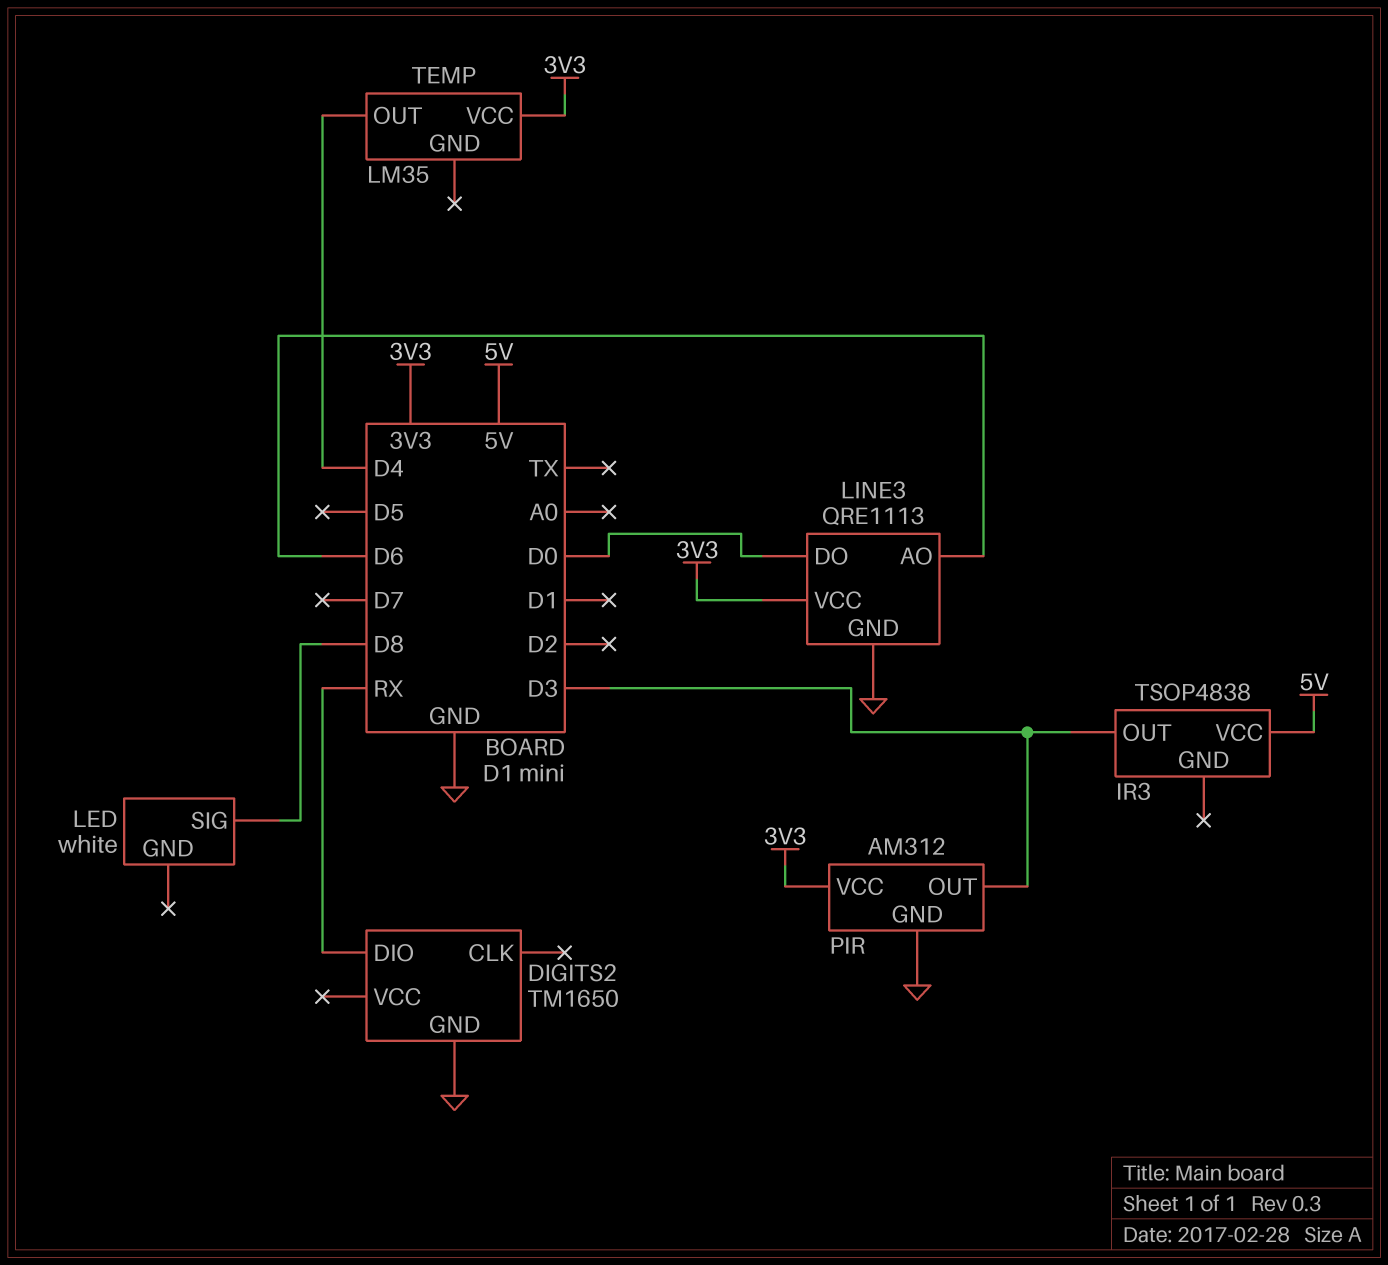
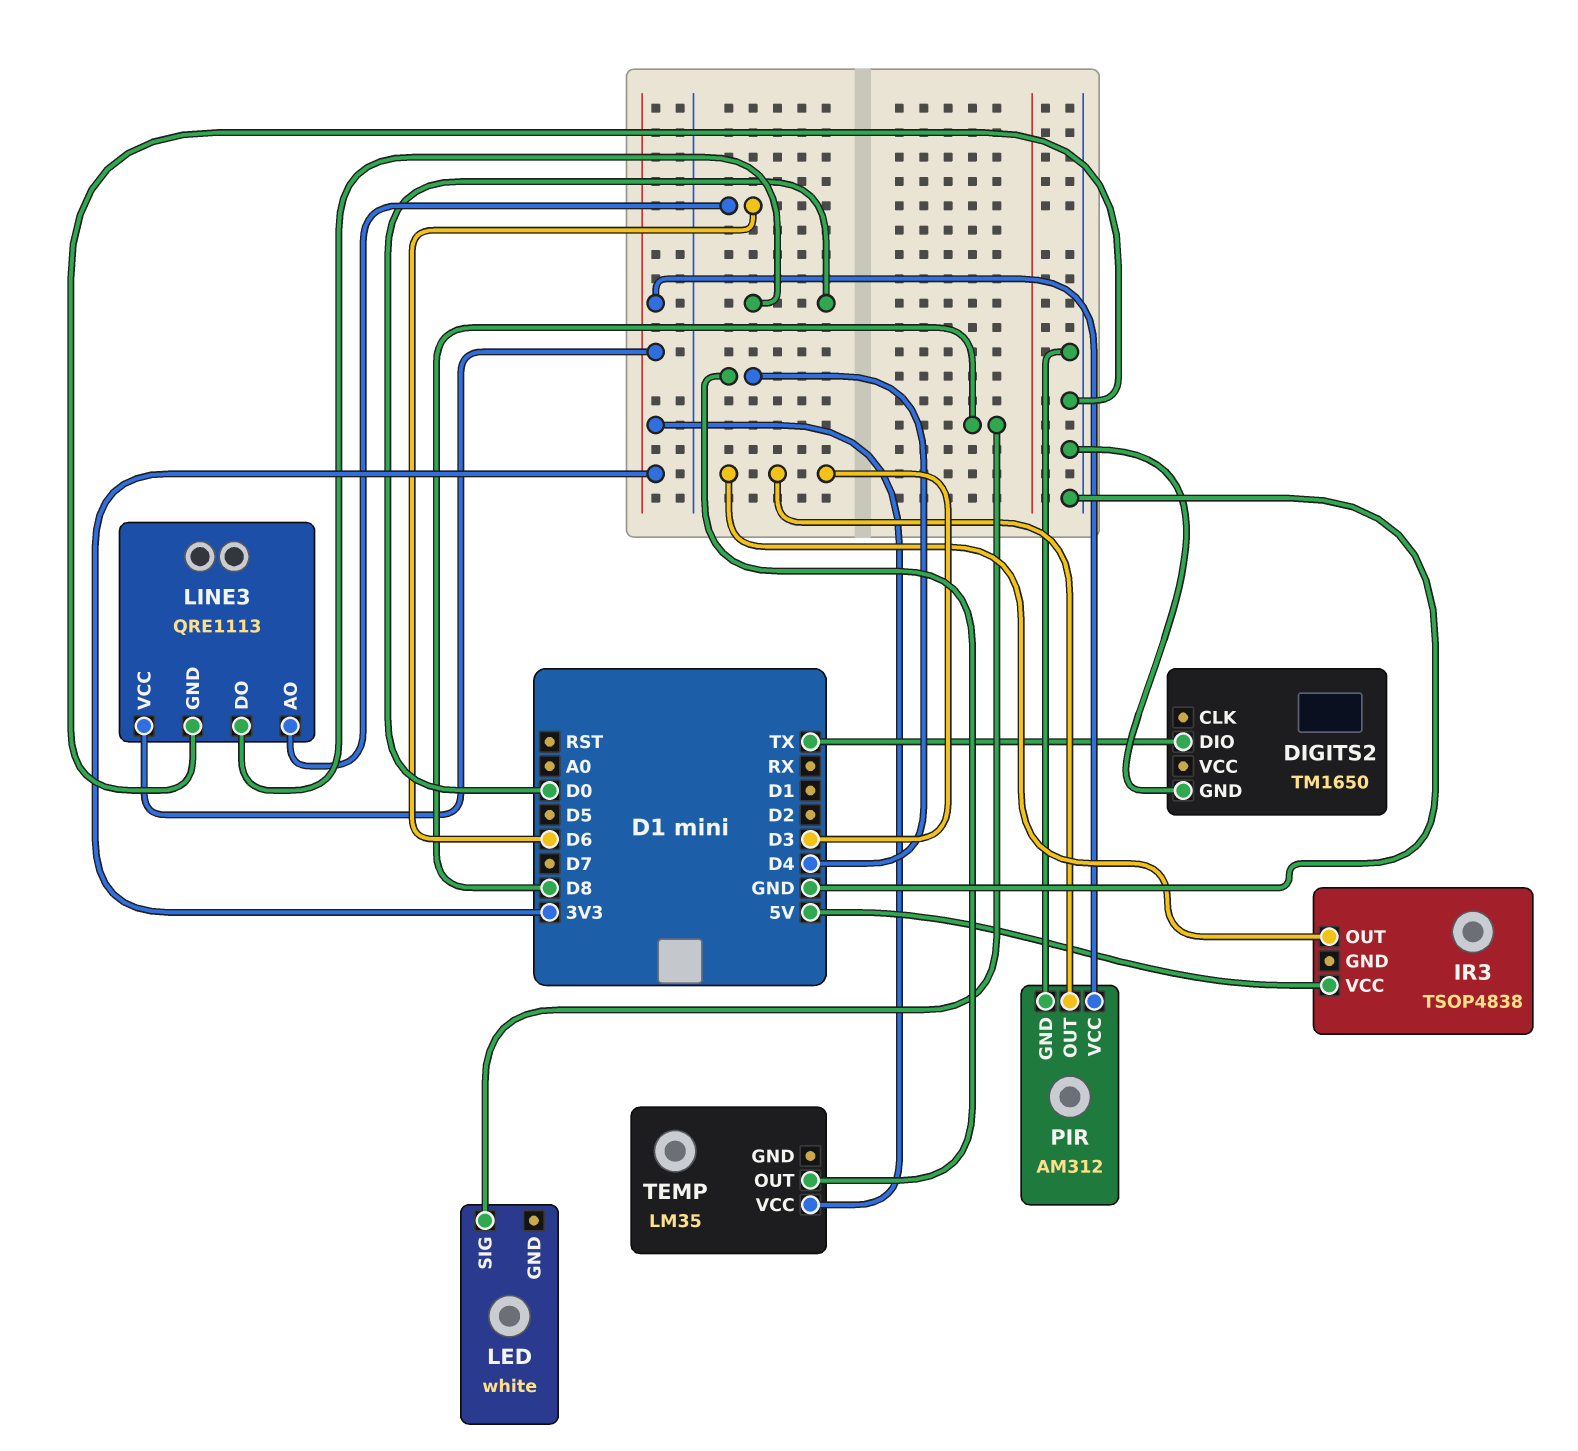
DIGITS2 pin DIO: RX -> TX

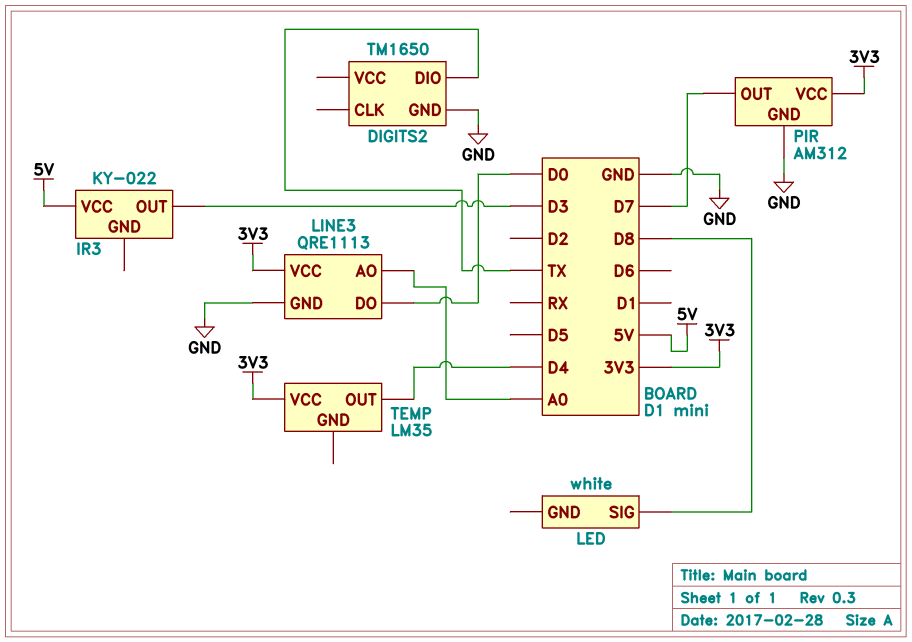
IR3: TSOP4838 -> KY-022
LINE3 pin AO: D6 -> A0
PIR pin OUT: D3 -> D7

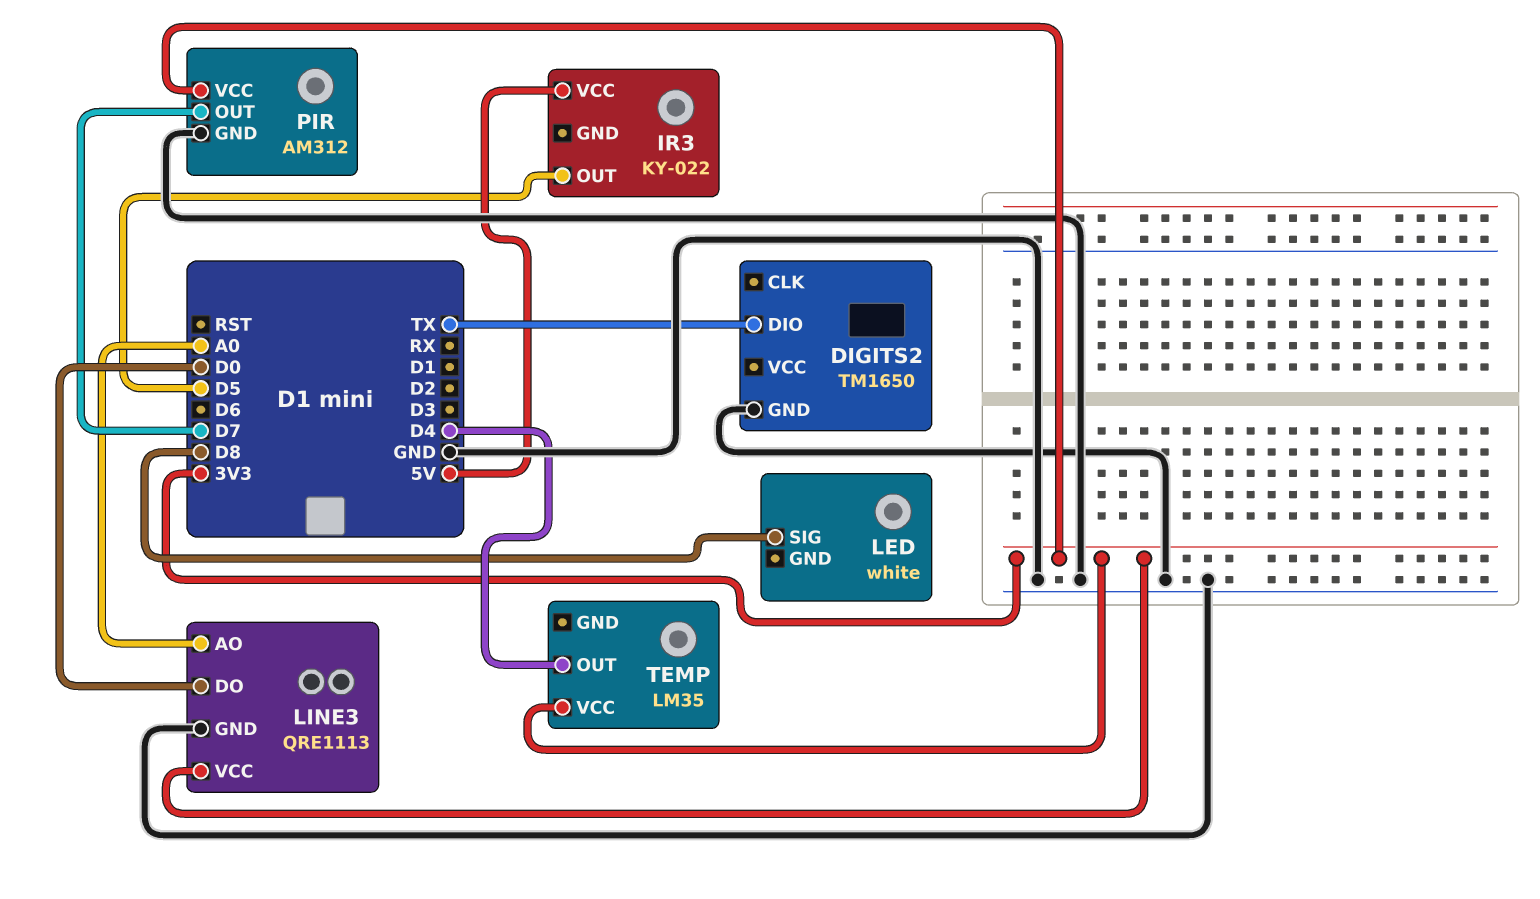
IR3 pin OUT: D3 -> D5

